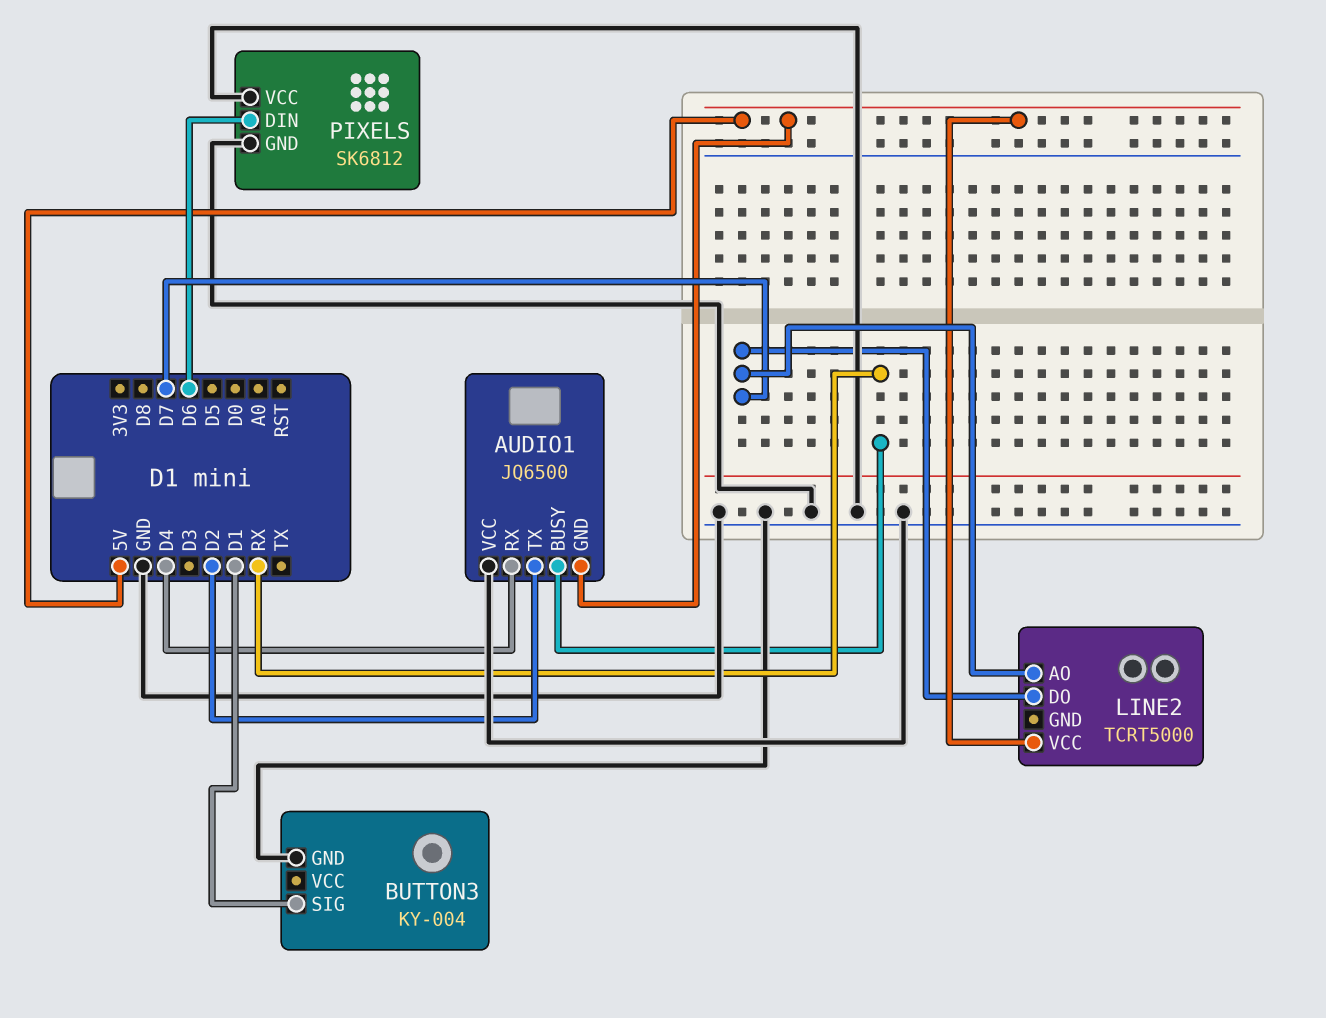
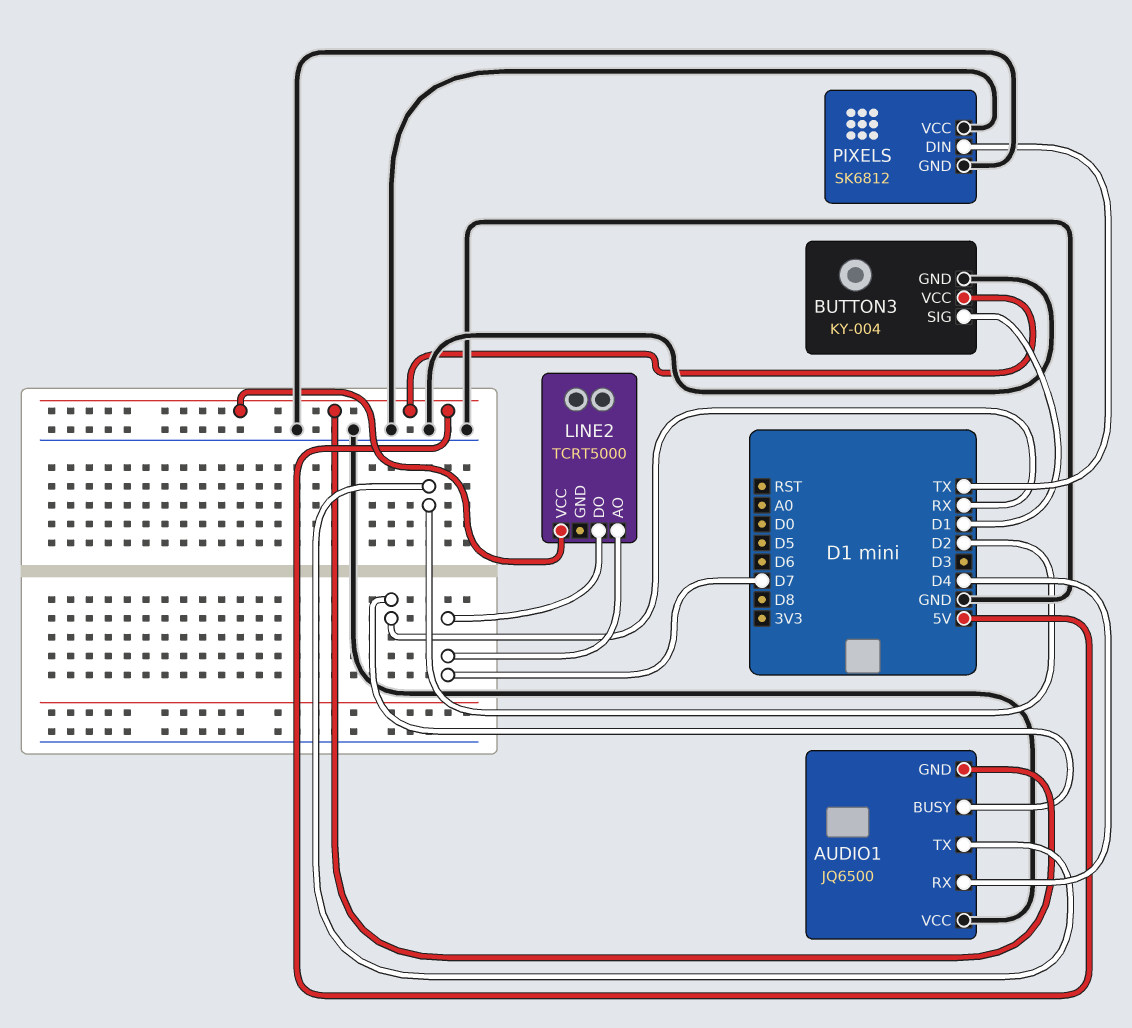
BUTTON3 pin VCC: none -> 5V
PIXELS pin DIN: D6 -> TX

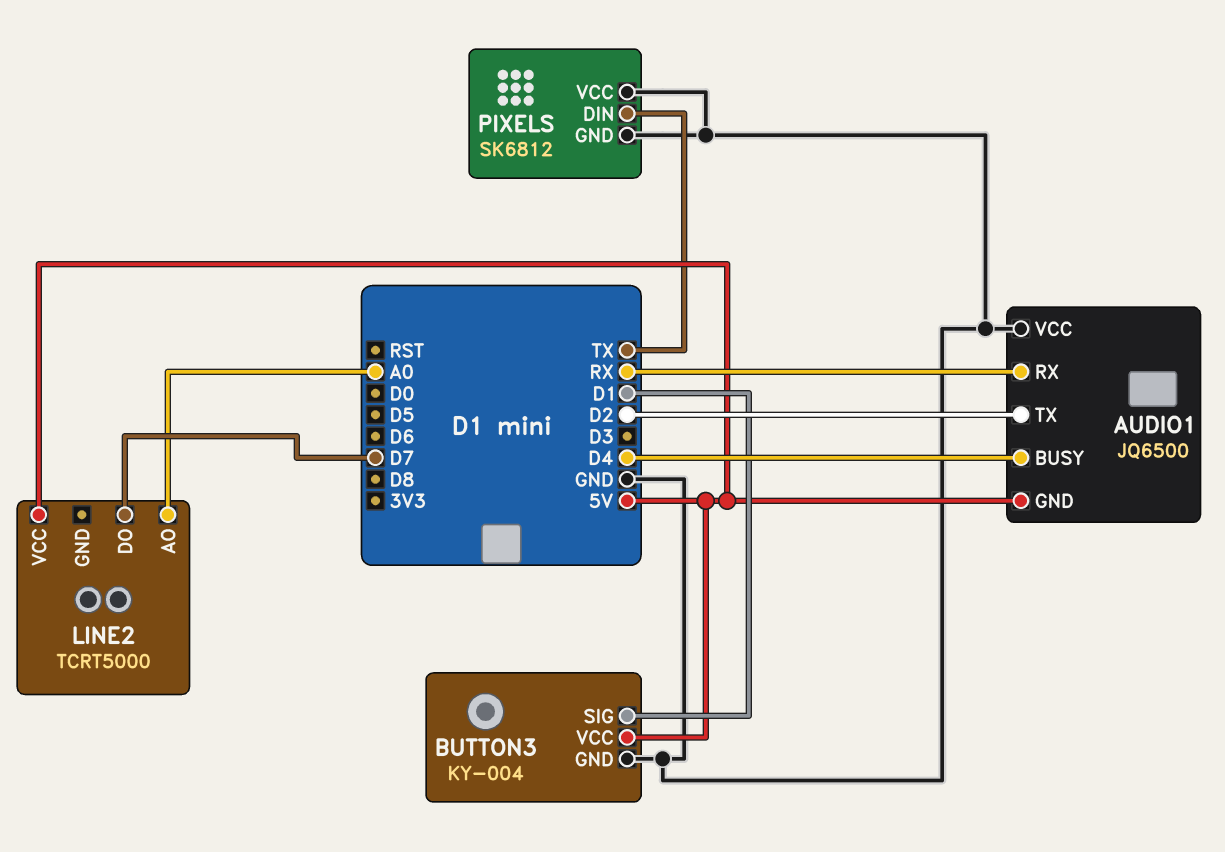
AUDIO1 pin BUSY: RX -> D4
AUDIO1 pin RX: D4 -> RX
LINE2 pin AO: D7 -> A0

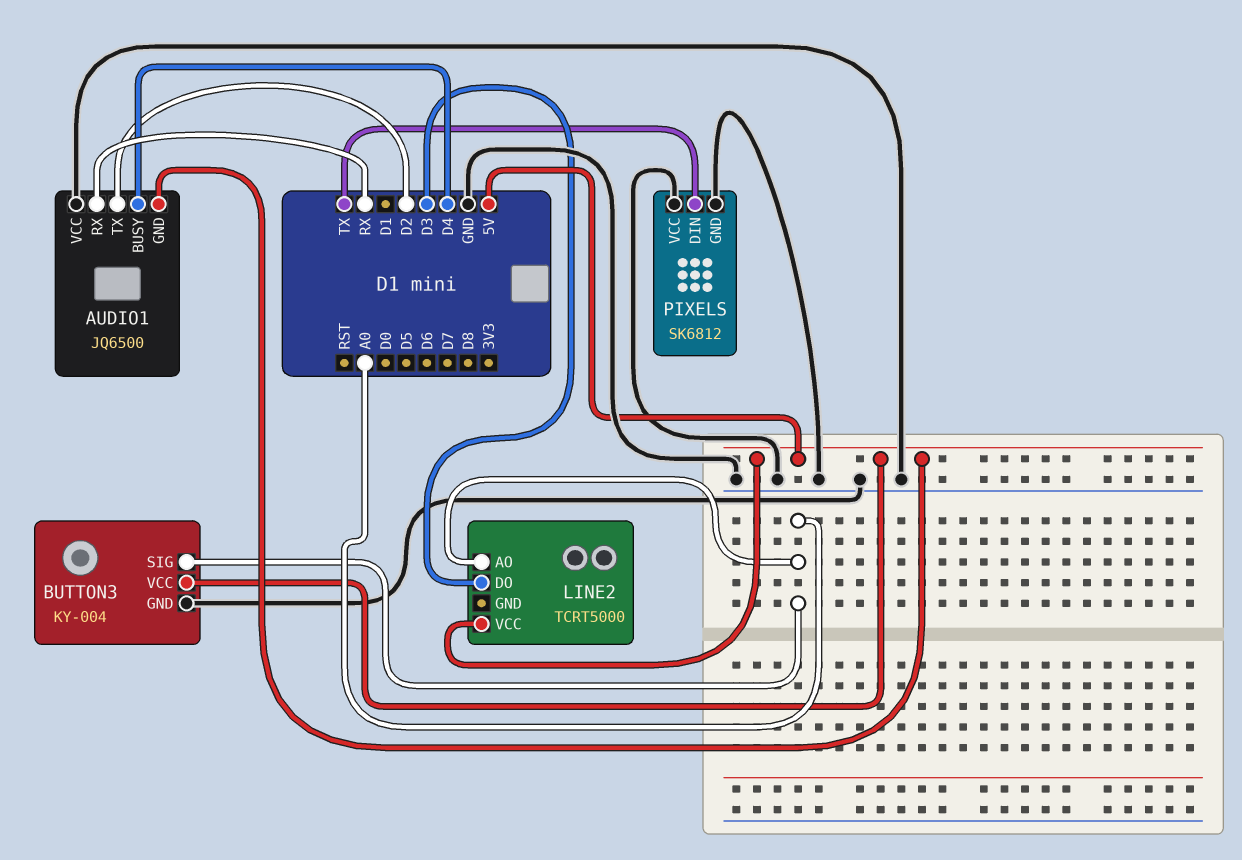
BUTTON3 pin SIG: D1 -> A0
LINE2 pin DO: D7 -> D3

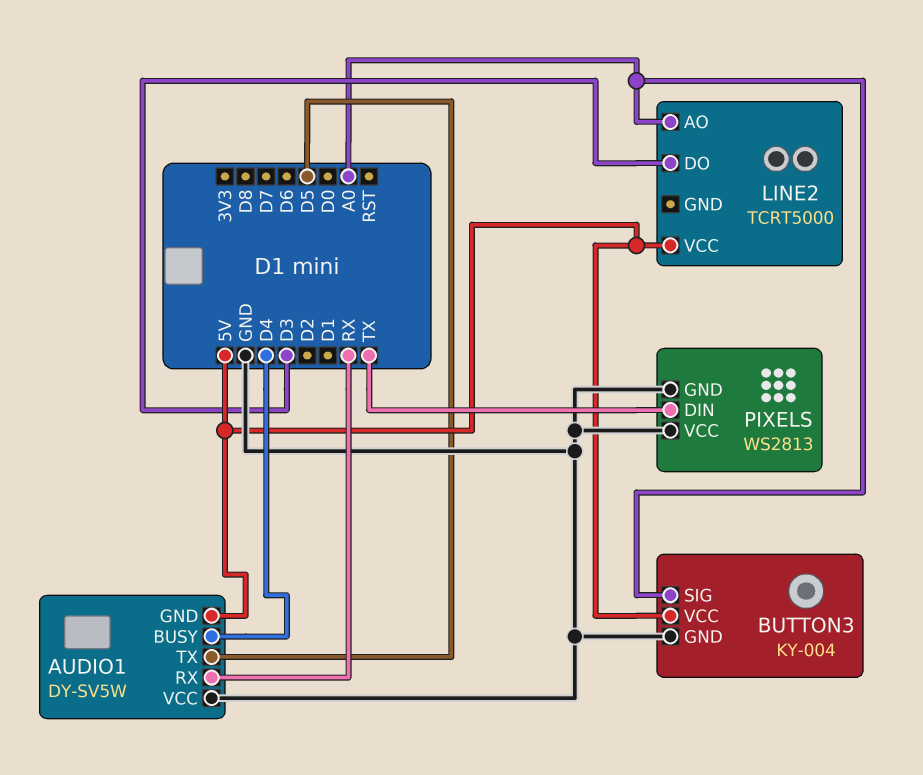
AUDIO1: JQ6500 -> DY-SV5W
AUDIO1 pin TX: D2 -> D5
PIXELS: SK6812 -> WS2813

